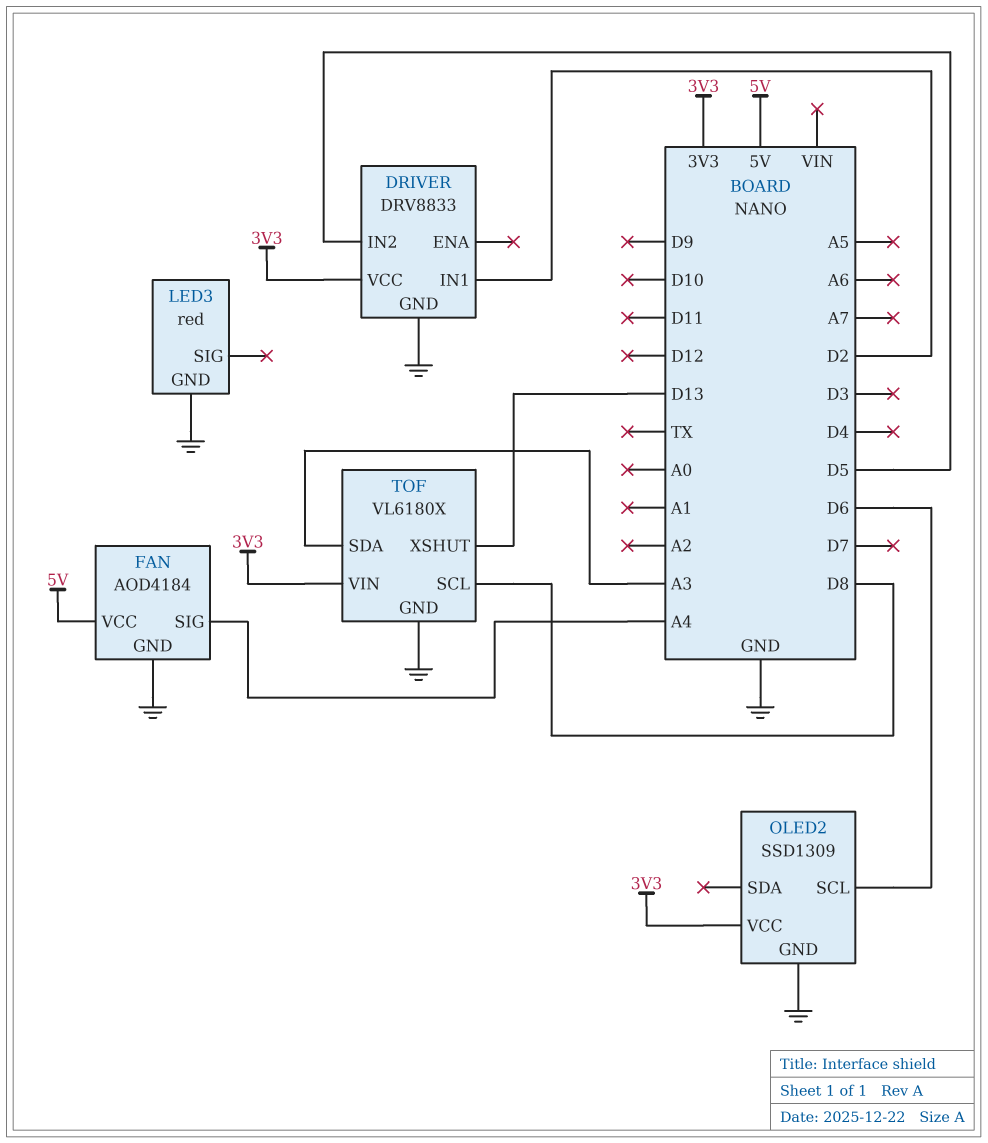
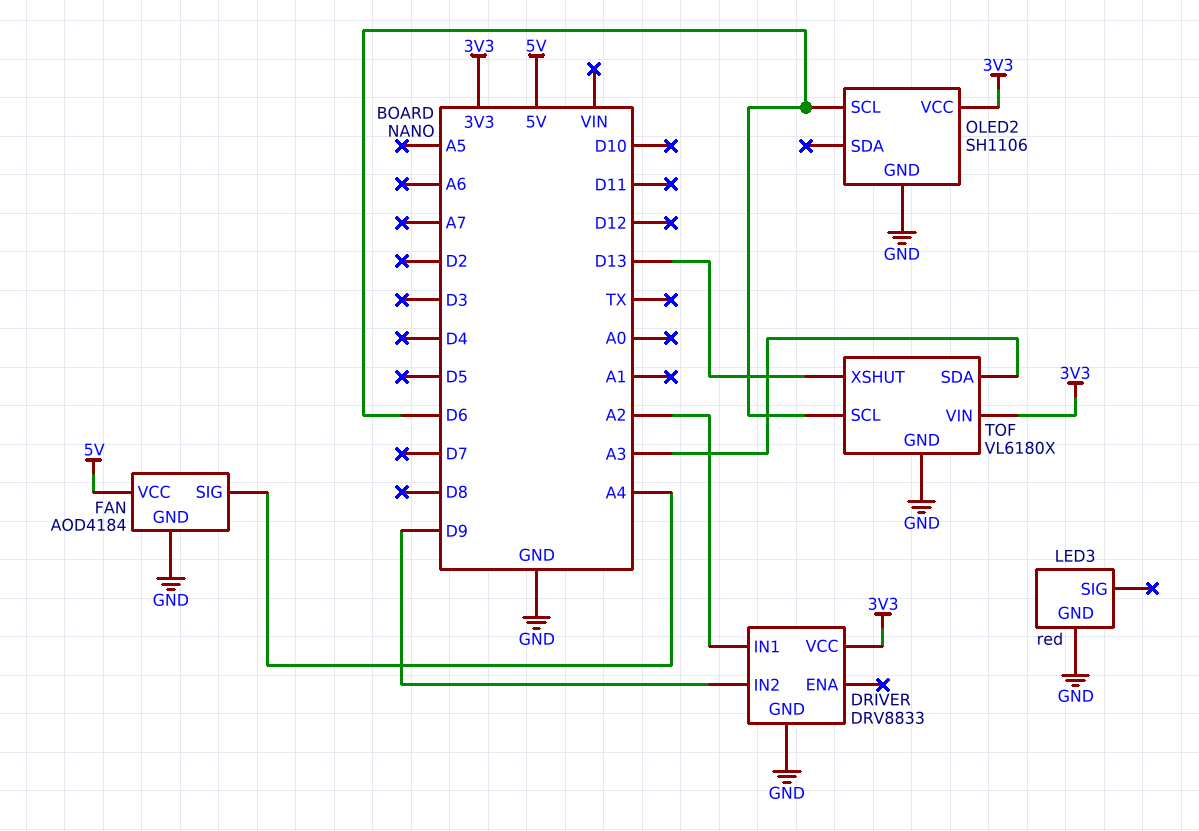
DRIVER pin IN1: D2 -> A2
DRIVER pin IN2: D5 -> D9
OLED2: SSD1309 -> SH1106
TOF pin SCL: D8 -> D6

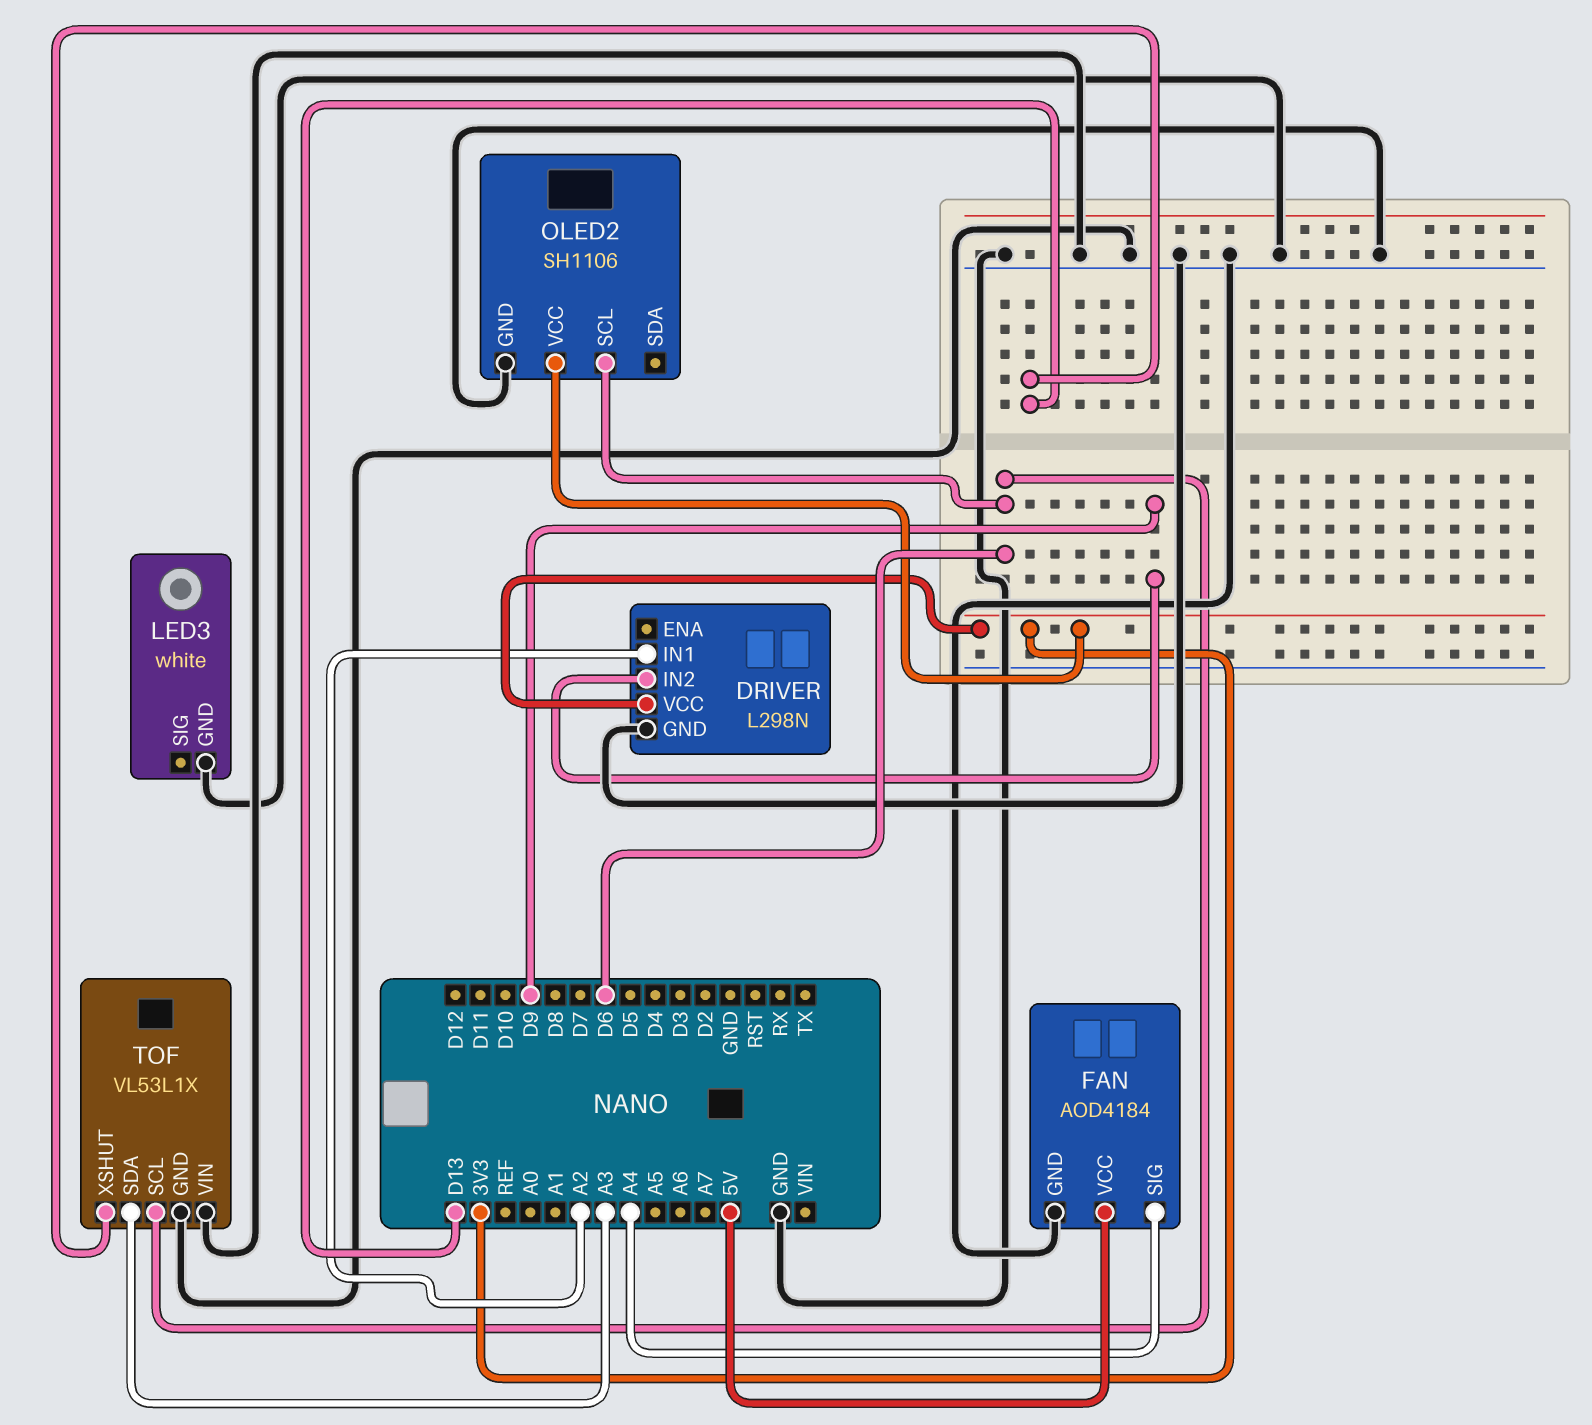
DRIVER: DRV8833 -> L298N
LED3: red -> white
TOF: VL6180X -> VL53L1X
TOF pin VIN: 3V3 -> GND

